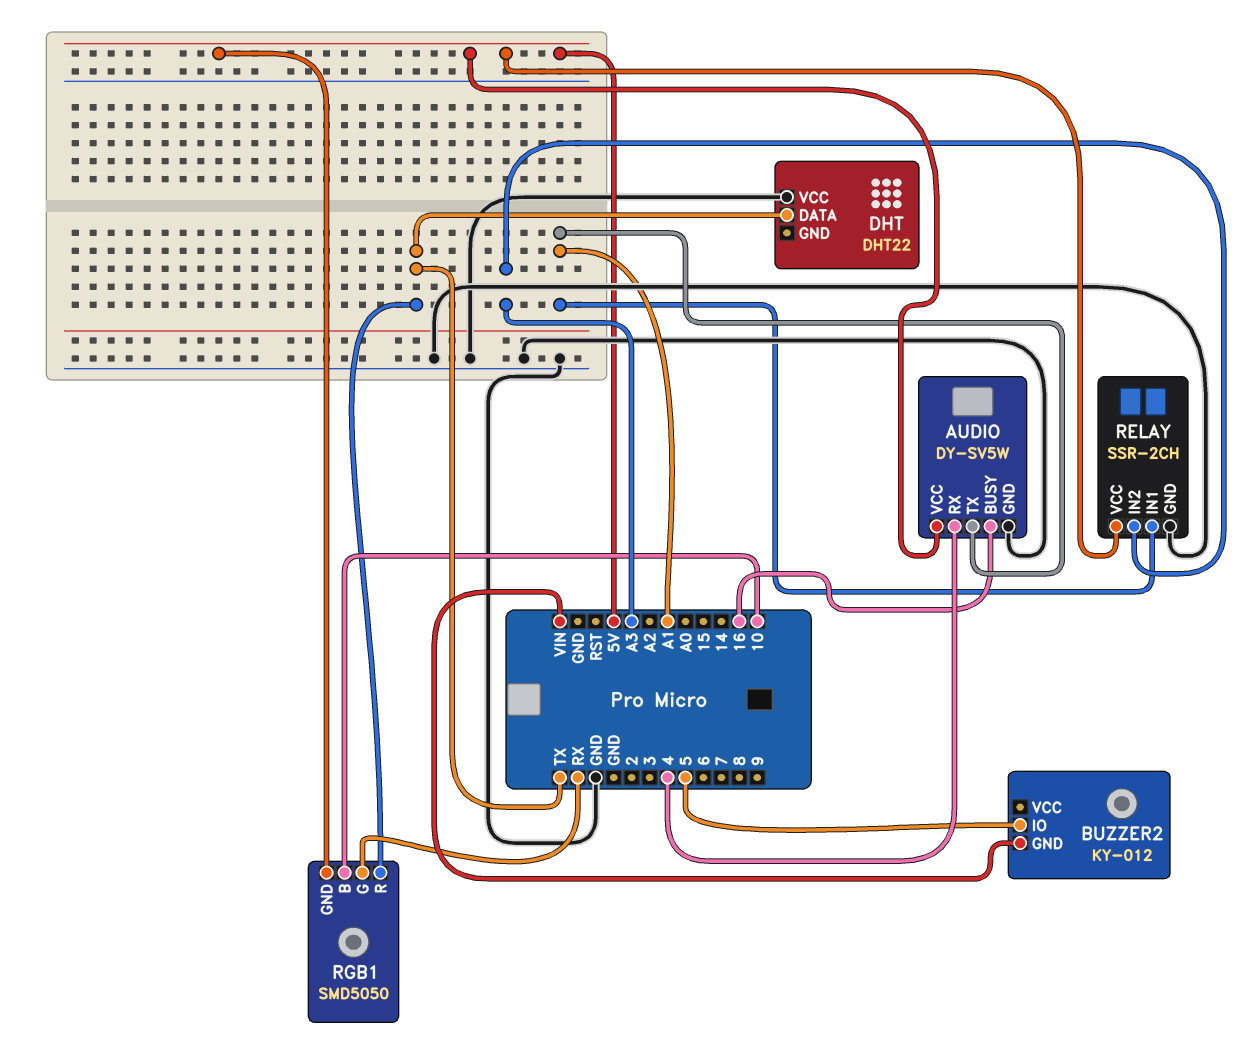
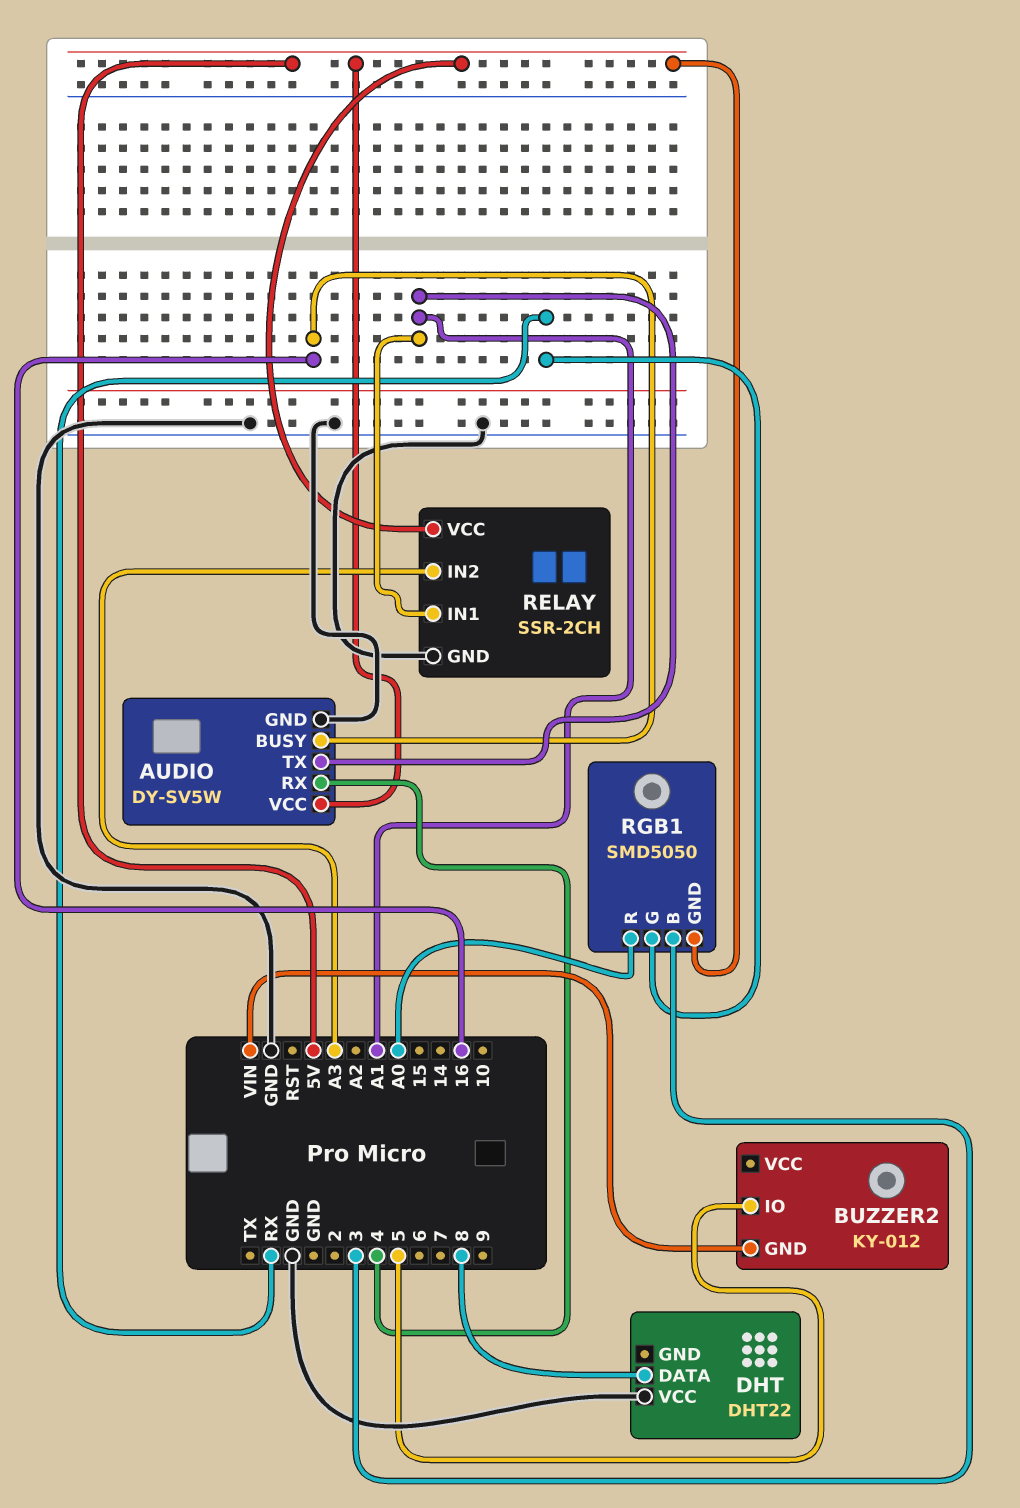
DHT pin DATA: TX -> 8
RGB1 pin B: 10 -> 3
RGB1 pin R: TX -> A0

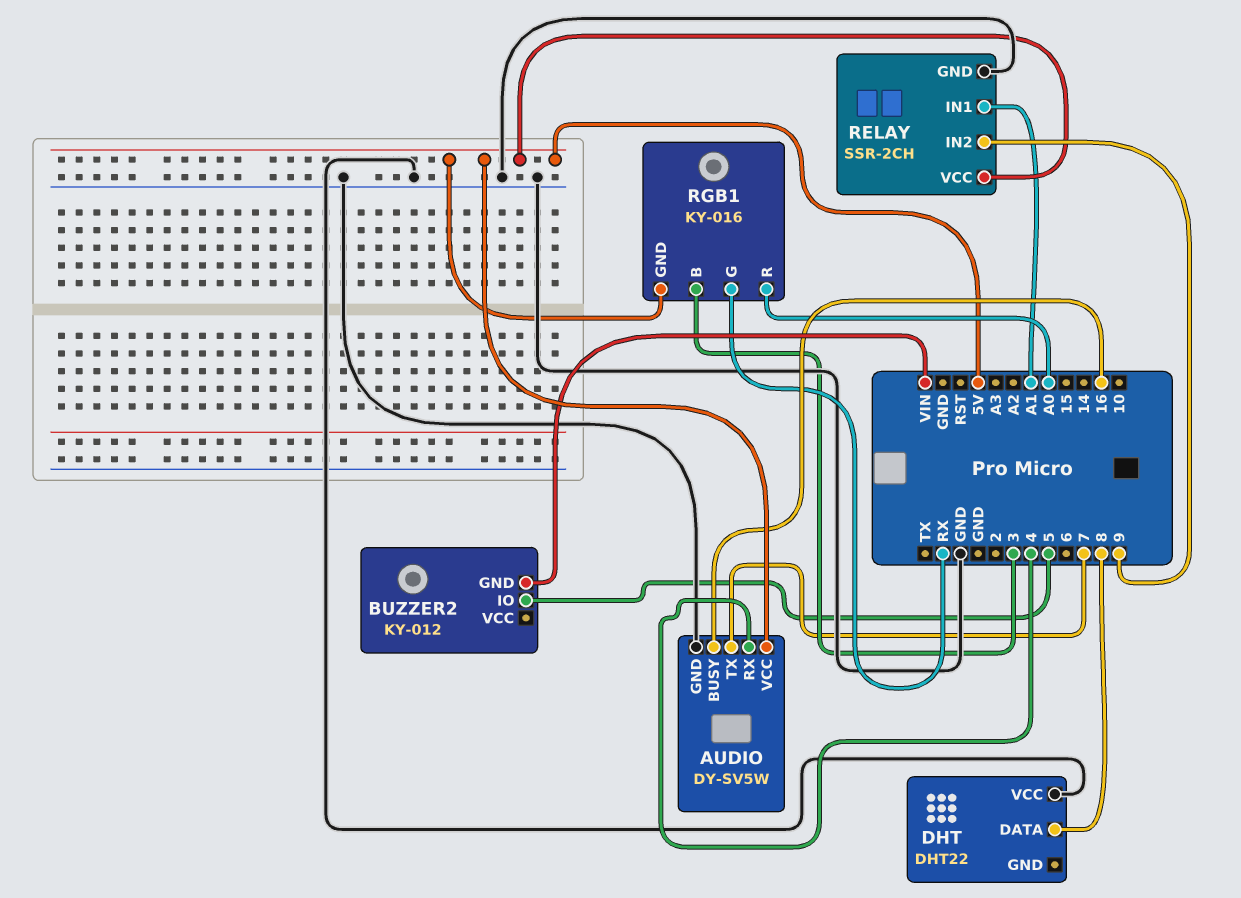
AUDIO pin TX: A1 -> 7
RELAY pin IN2: A3 -> 9
RGB1: SMD5050 -> KY-016

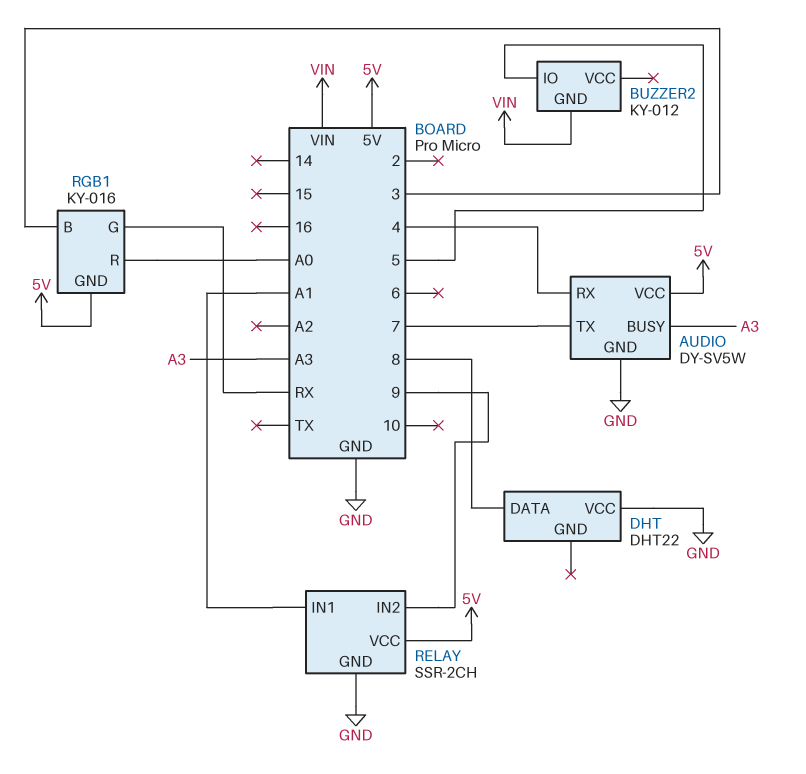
AUDIO pin BUSY: 16 -> A3

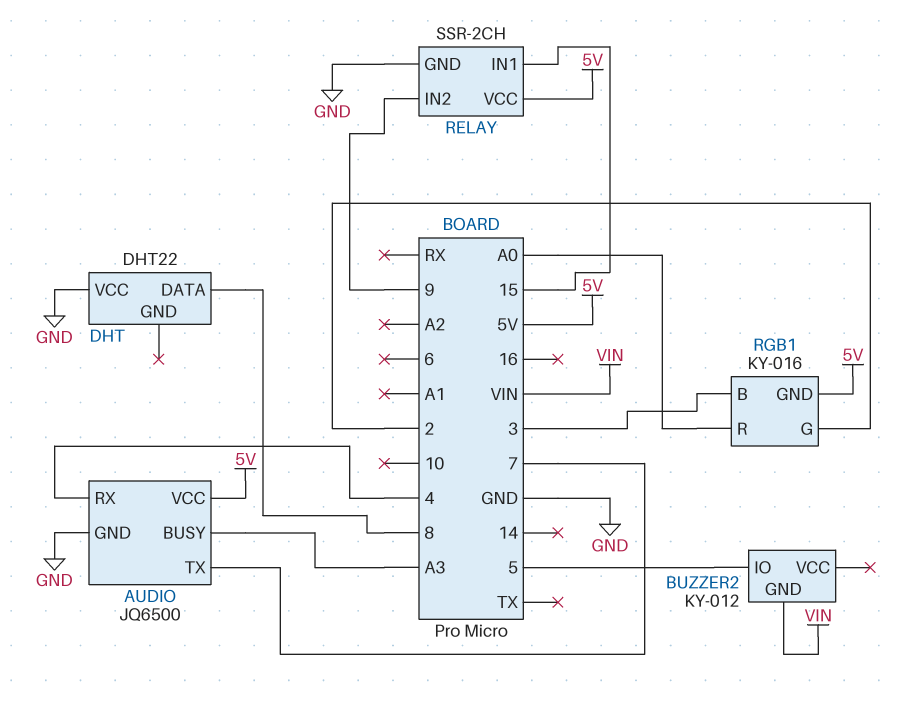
AUDIO: DY-SV5W -> JQ6500
RELAY pin IN1: A1 -> 15
RGB1 pin G: RX -> 2

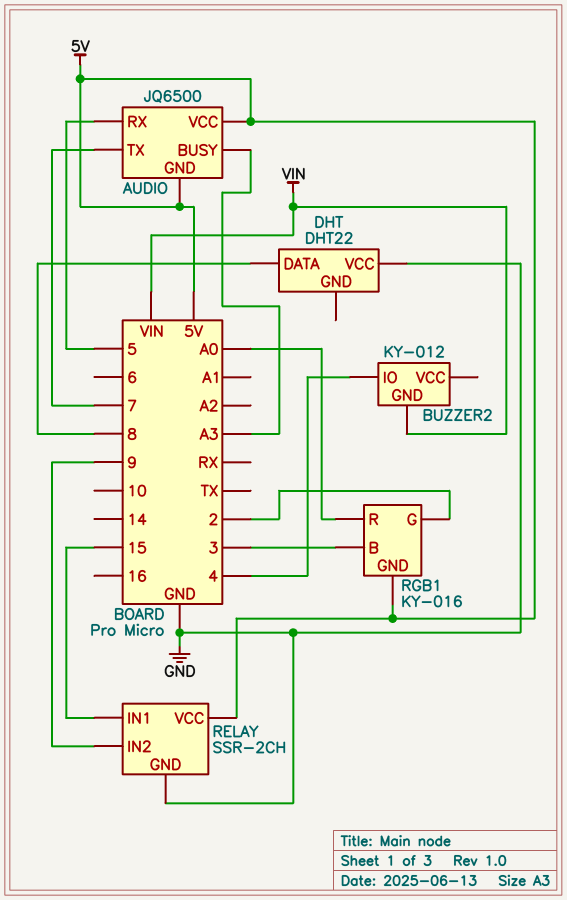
AUDIO pin GND: GND -> 5V
AUDIO pin RX: 4 -> 5
BUZZER2 pin IO: 5 -> 4

